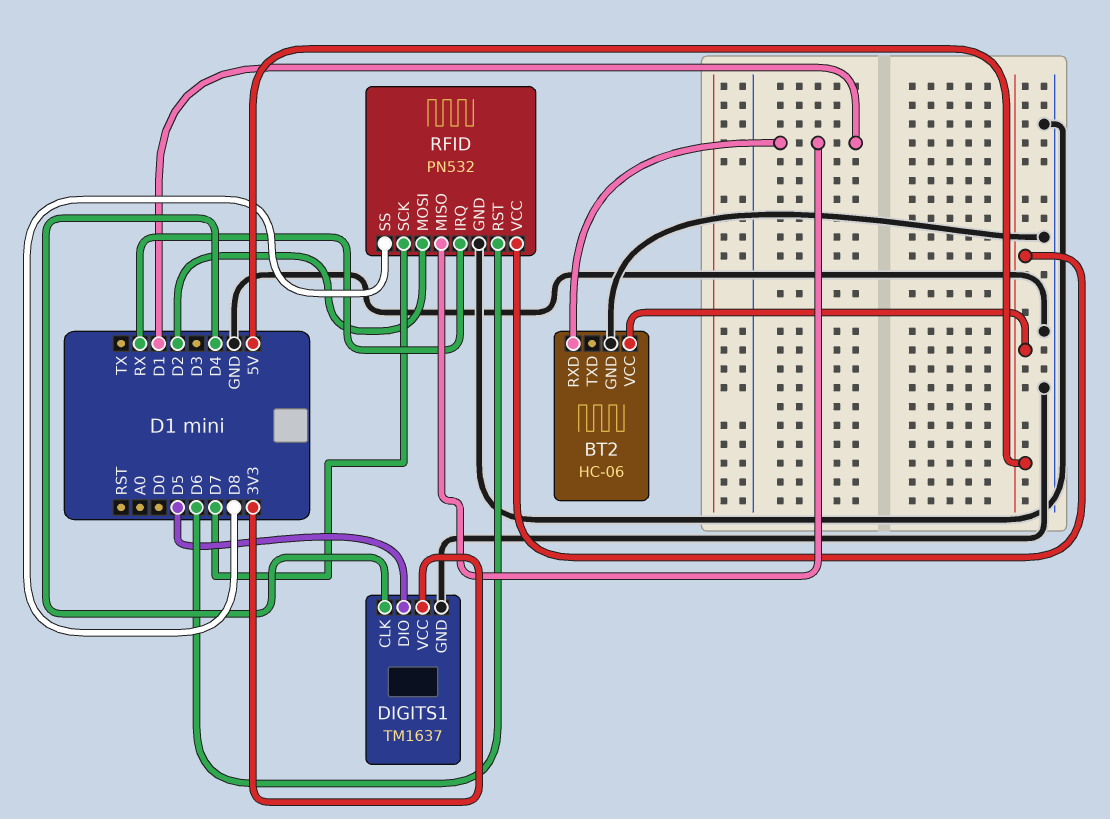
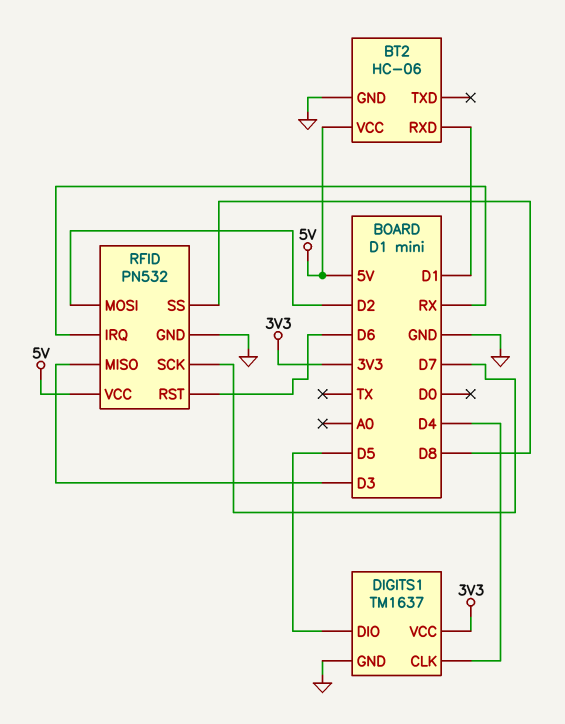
RFID pin MISO: D1 -> D3

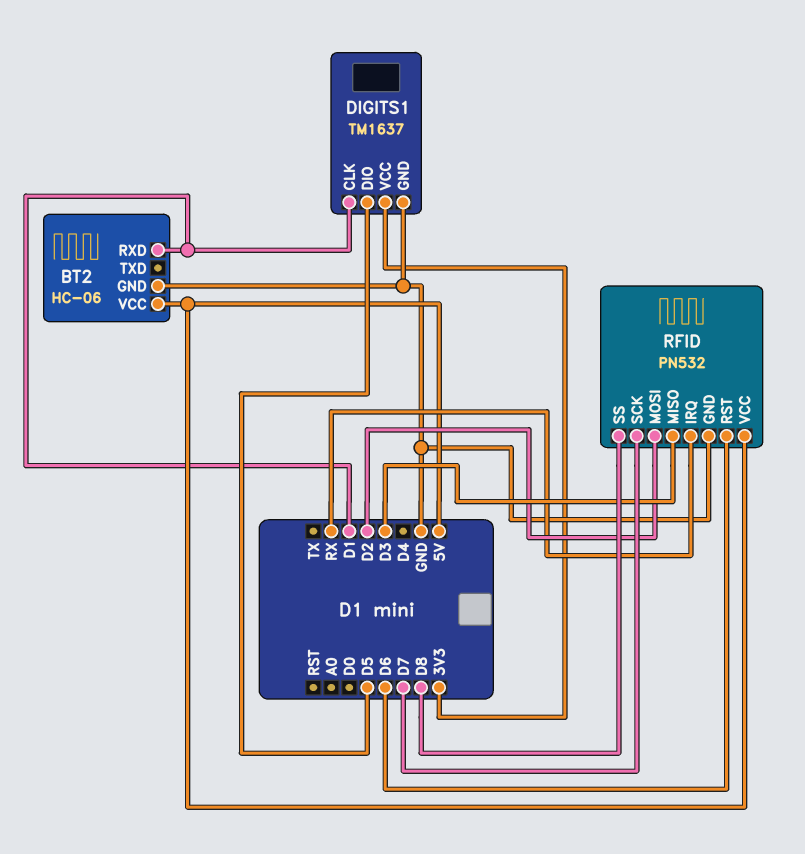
DIGITS1 pin CLK: D4 -> D1

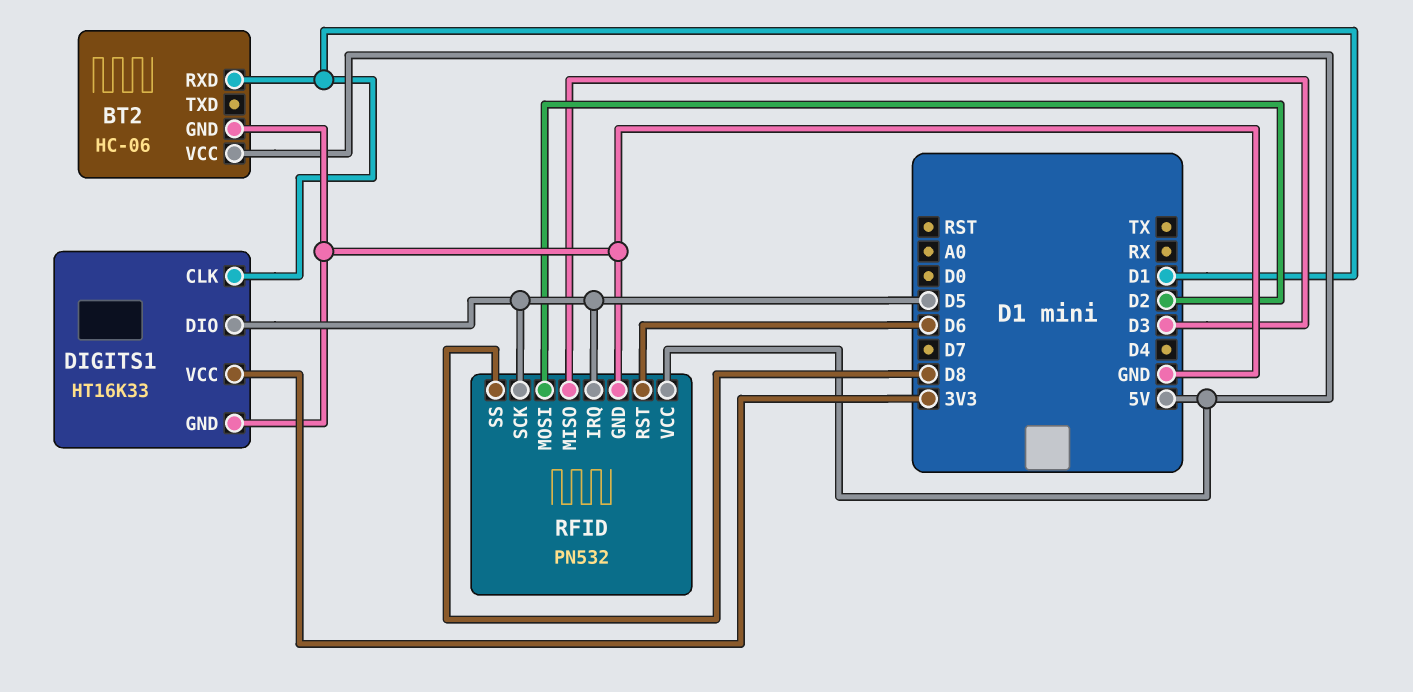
DIGITS1: TM1637 -> HT16K33
RFID pin IRQ: RX -> D5
RFID pin SCK: D7 -> D5

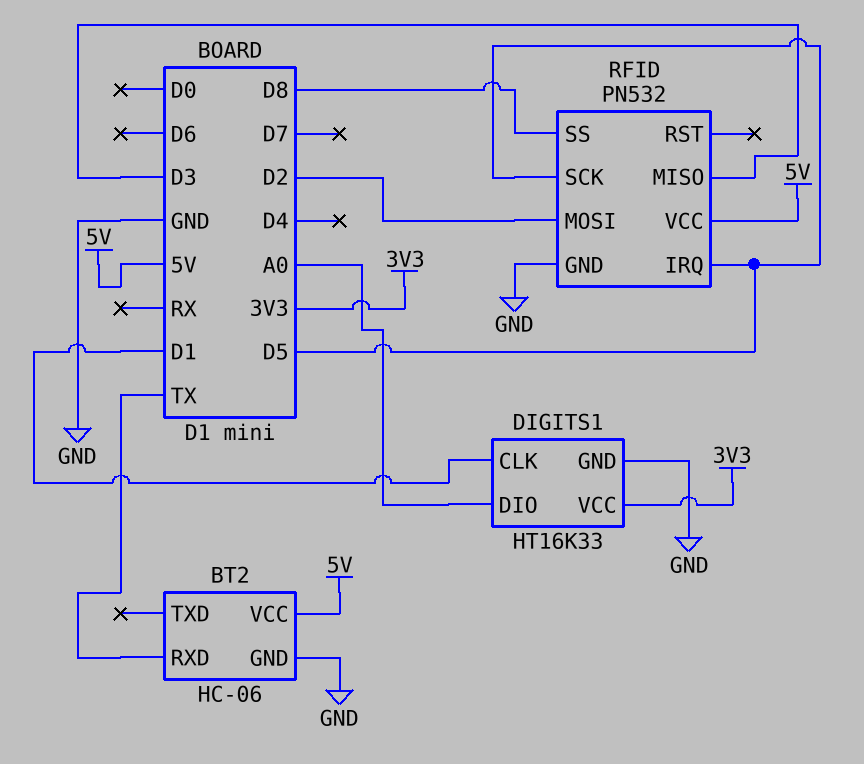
BT2 pin RXD: D1 -> TX
DIGITS1 pin DIO: D5 -> A0
RFID pin RST: D6 -> none

